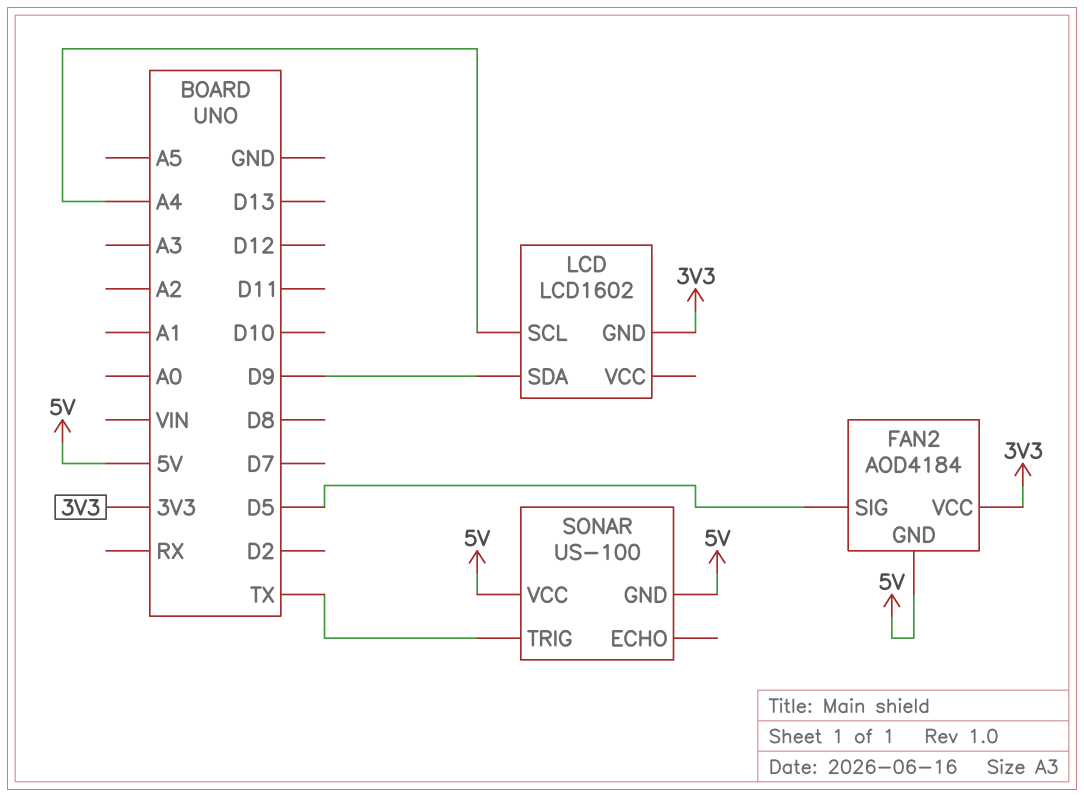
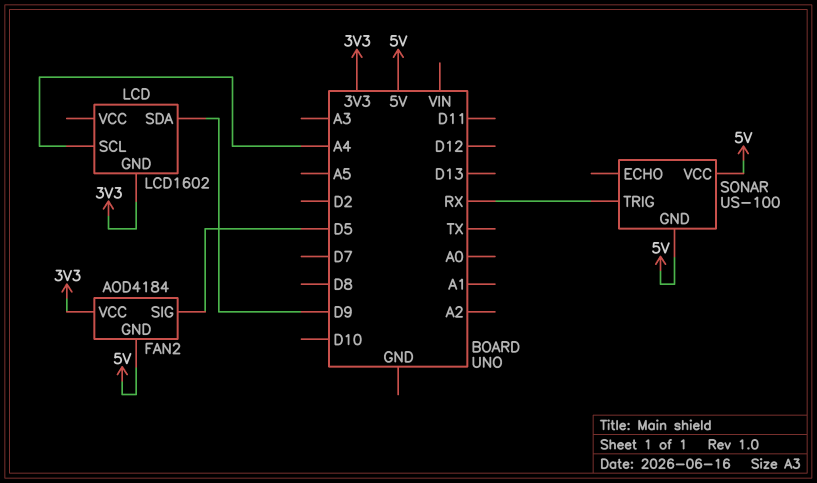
SONAR pin TRIG: TX -> RX

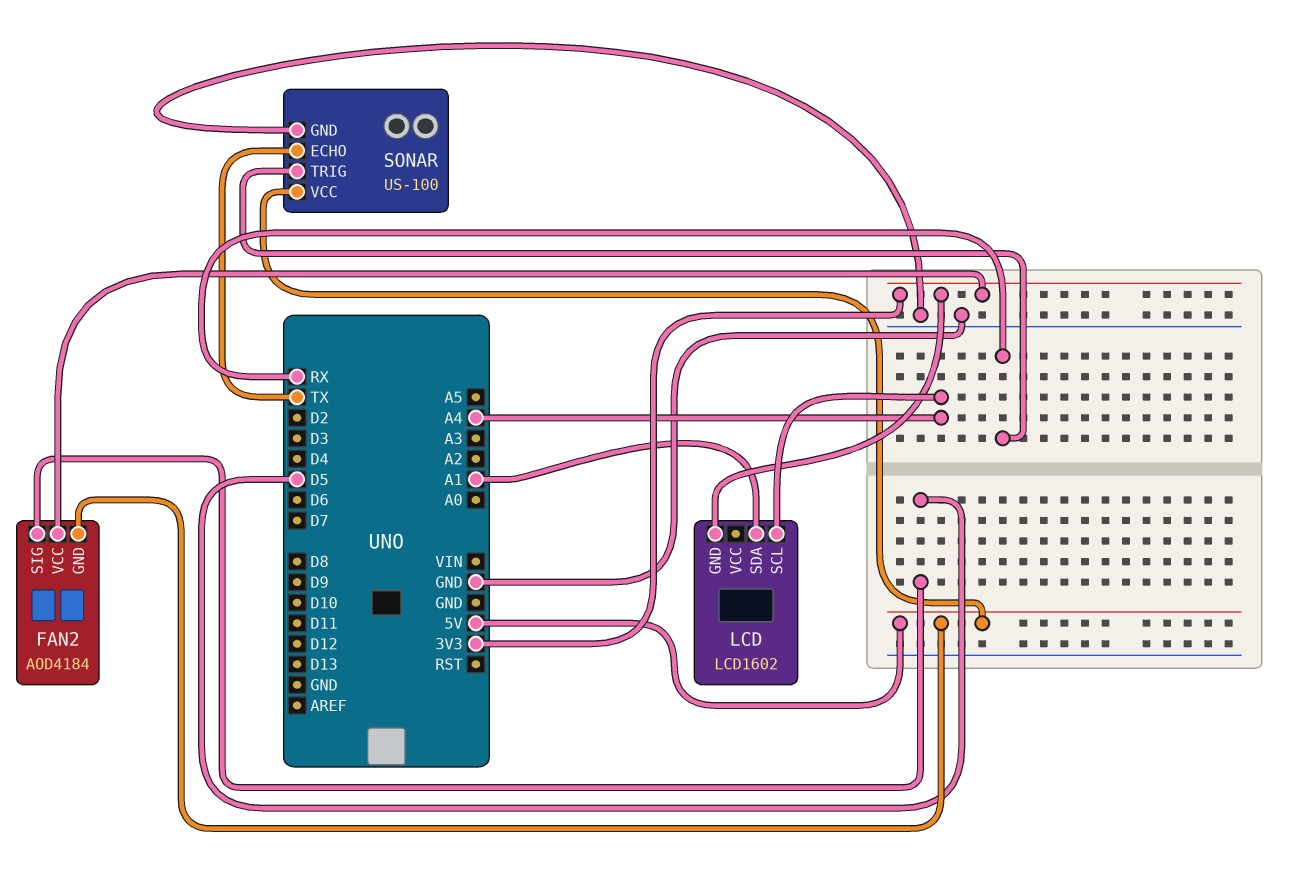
LCD pin SDA: D9 -> A1
SONAR pin ECHO: none -> TX
SONAR pin GND: 5V -> GND

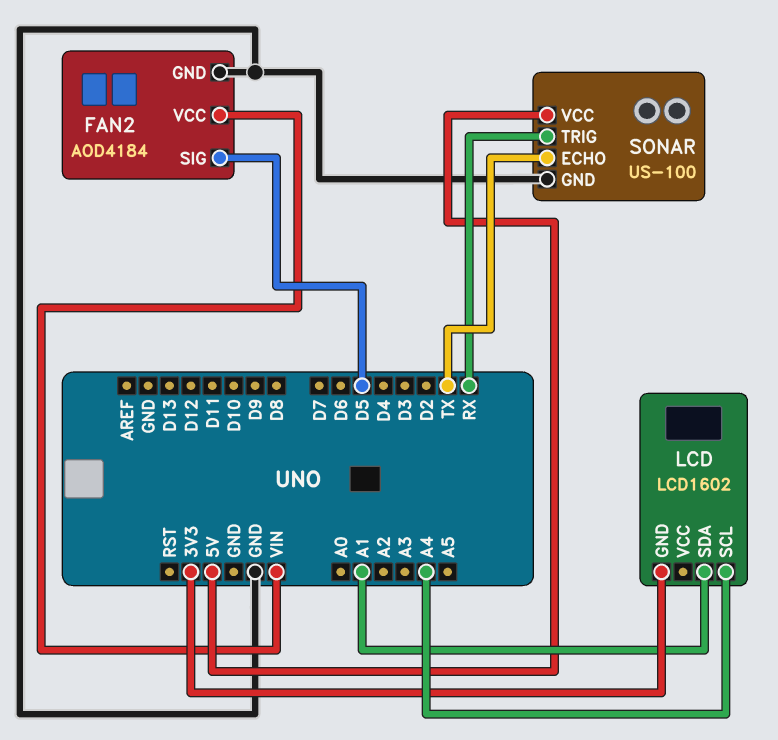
FAN2 pin GND: 5V -> GND
FAN2 pin VCC: 3V3 -> VIN

